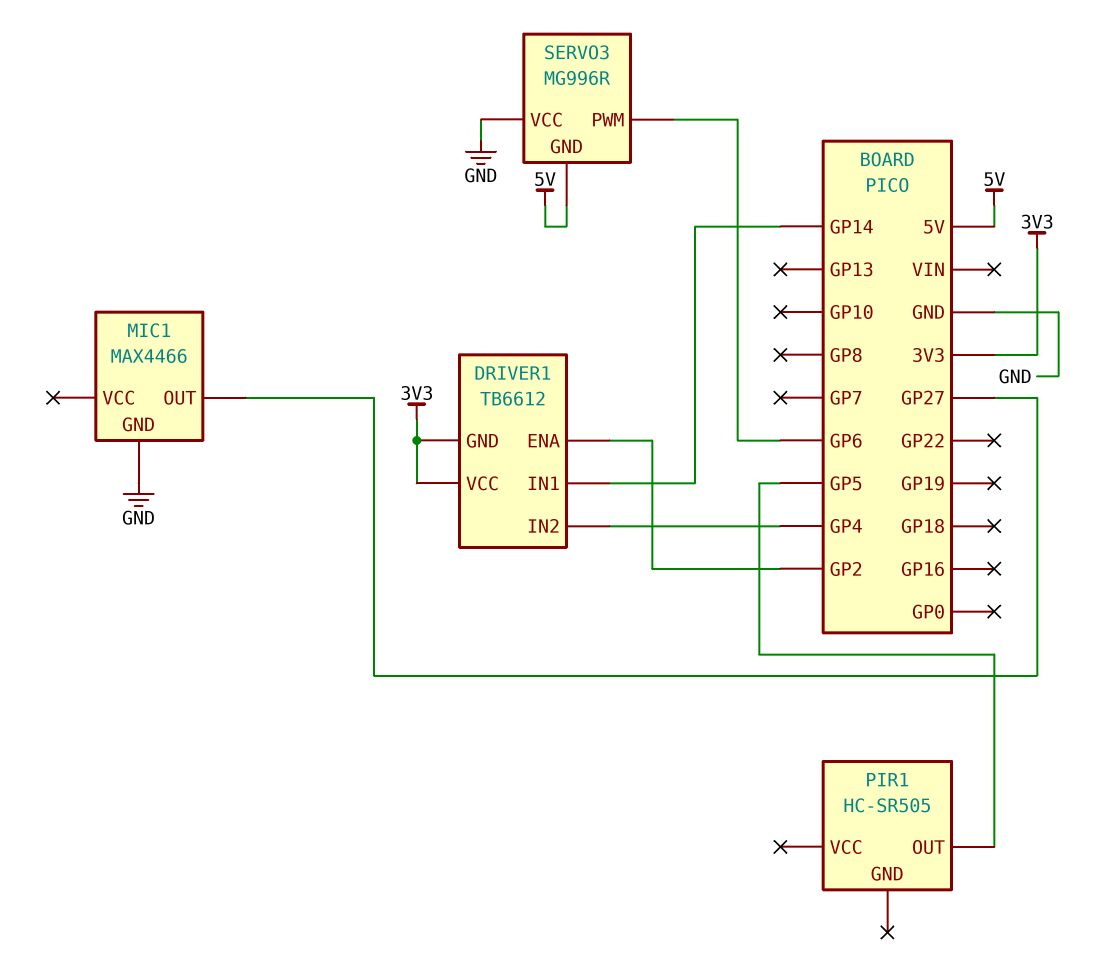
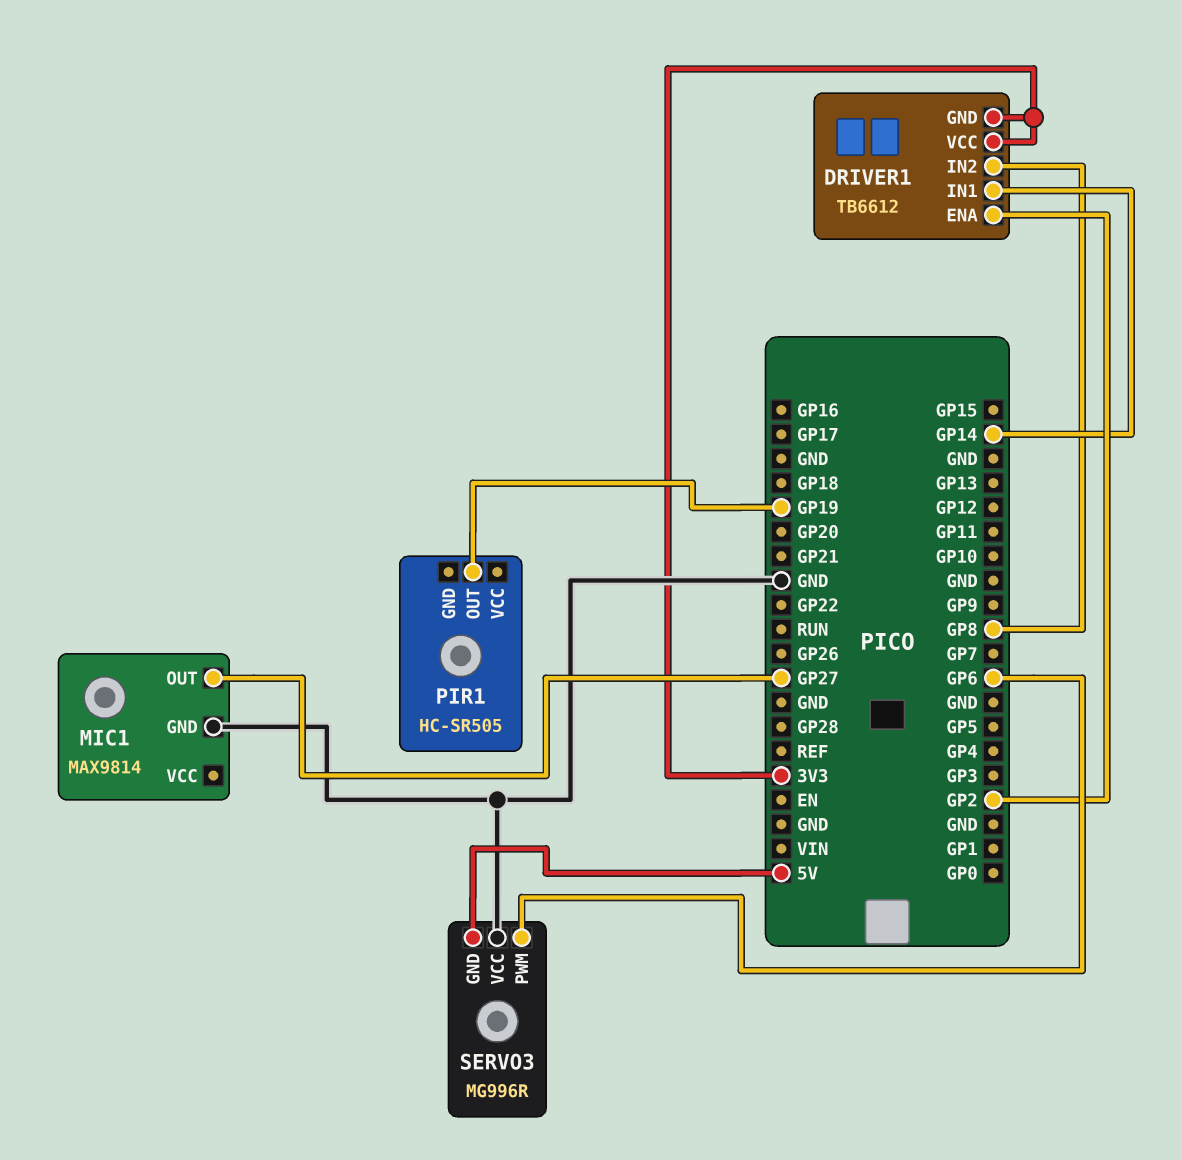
DRIVER1 pin IN2: GP4 -> GP8
MIC1: MAX4466 -> MAX9814
PIR1 pin OUT: GP5 -> GP19

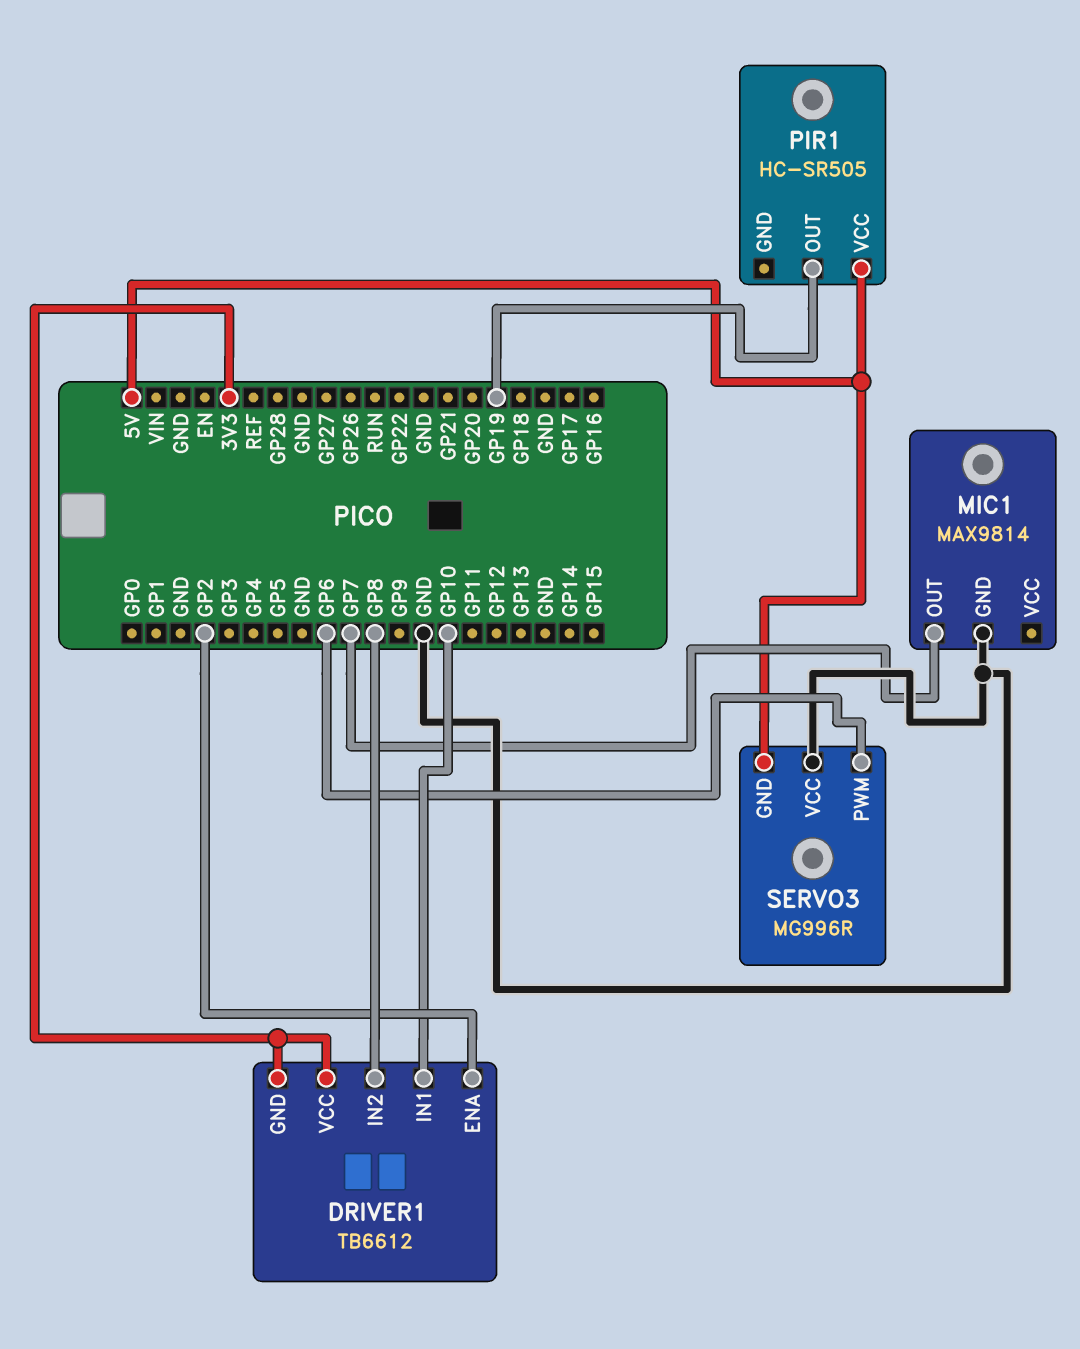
DRIVER1 pin IN1: GP14 -> GP10
MIC1 pin OUT: GP27 -> GP7
PIR1 pin VCC: none -> 5V

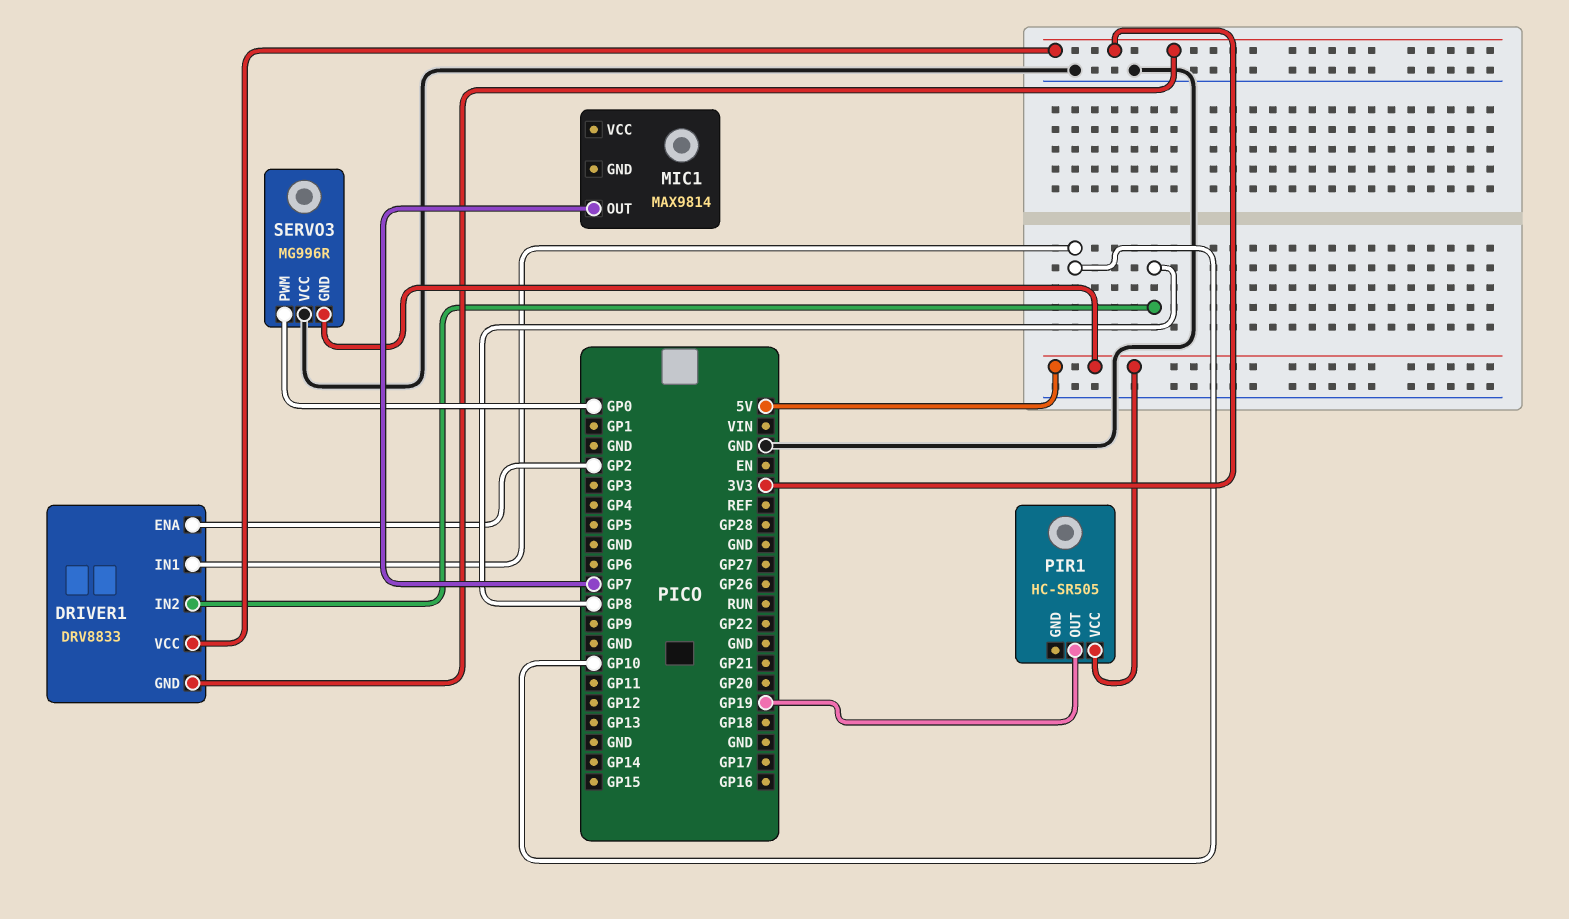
DRIVER1: TB6612 -> DRV8833
MIC1 pin GND: GND -> none
SERVO3 pin PWM: GP6 -> GP0

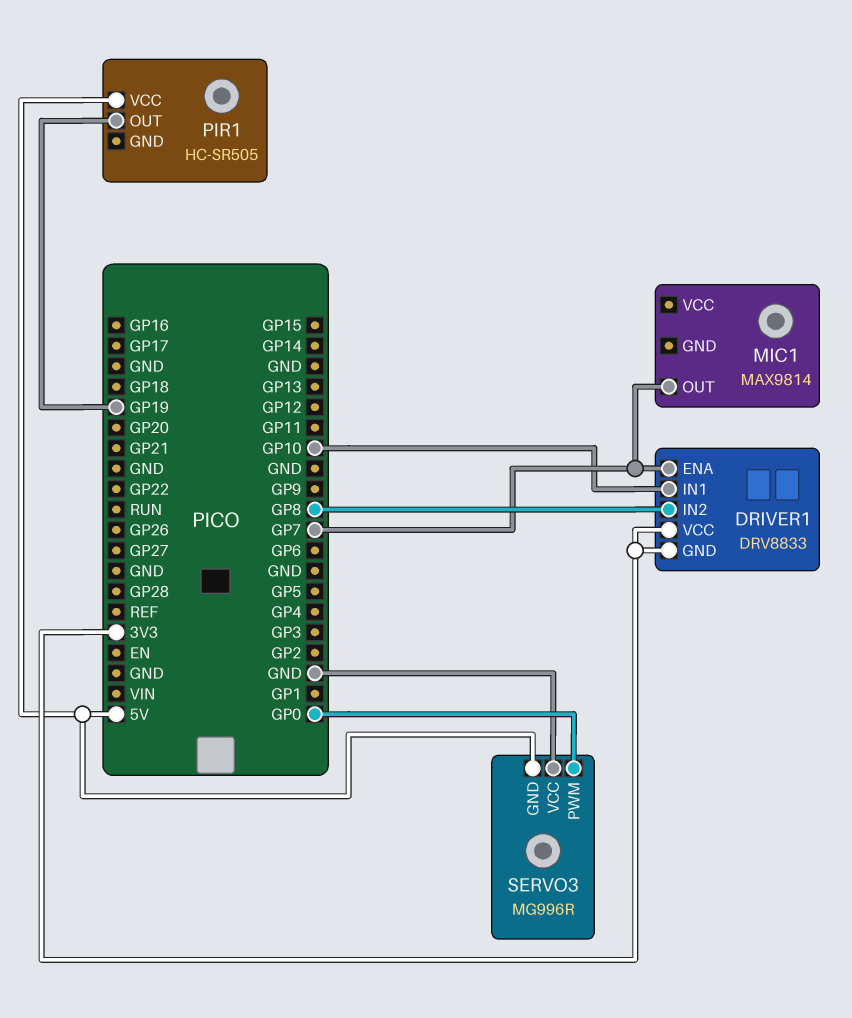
DRIVER1 pin ENA: GP2 -> GP7

